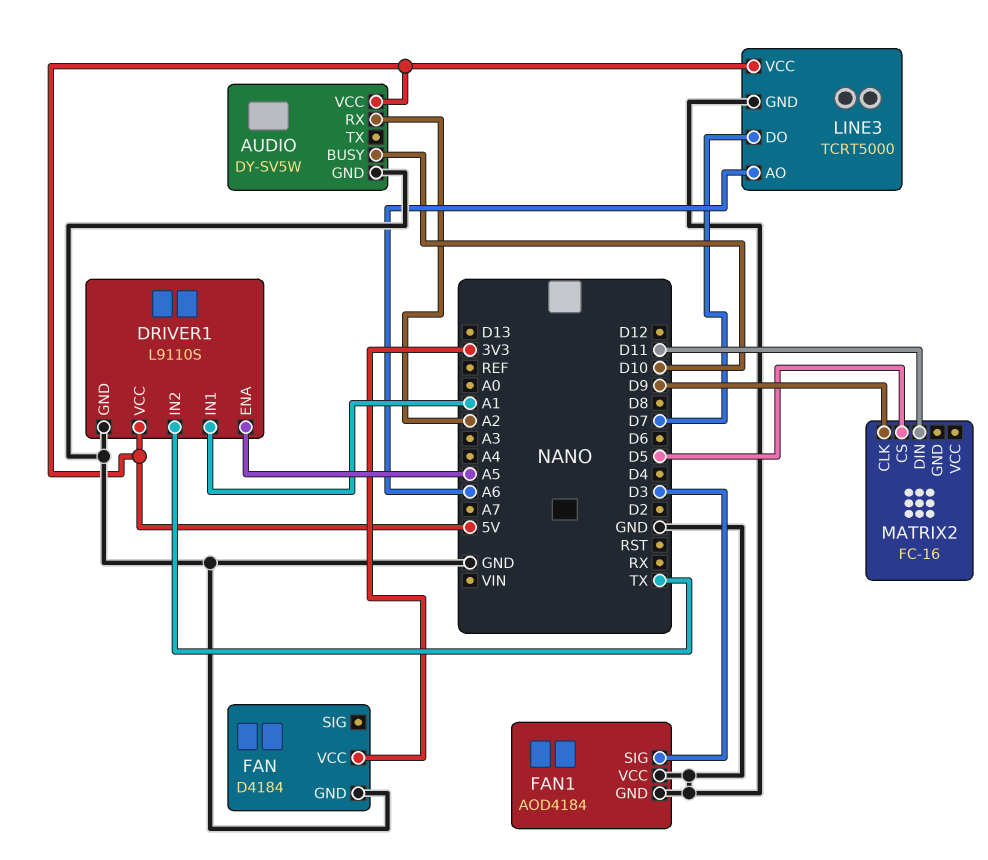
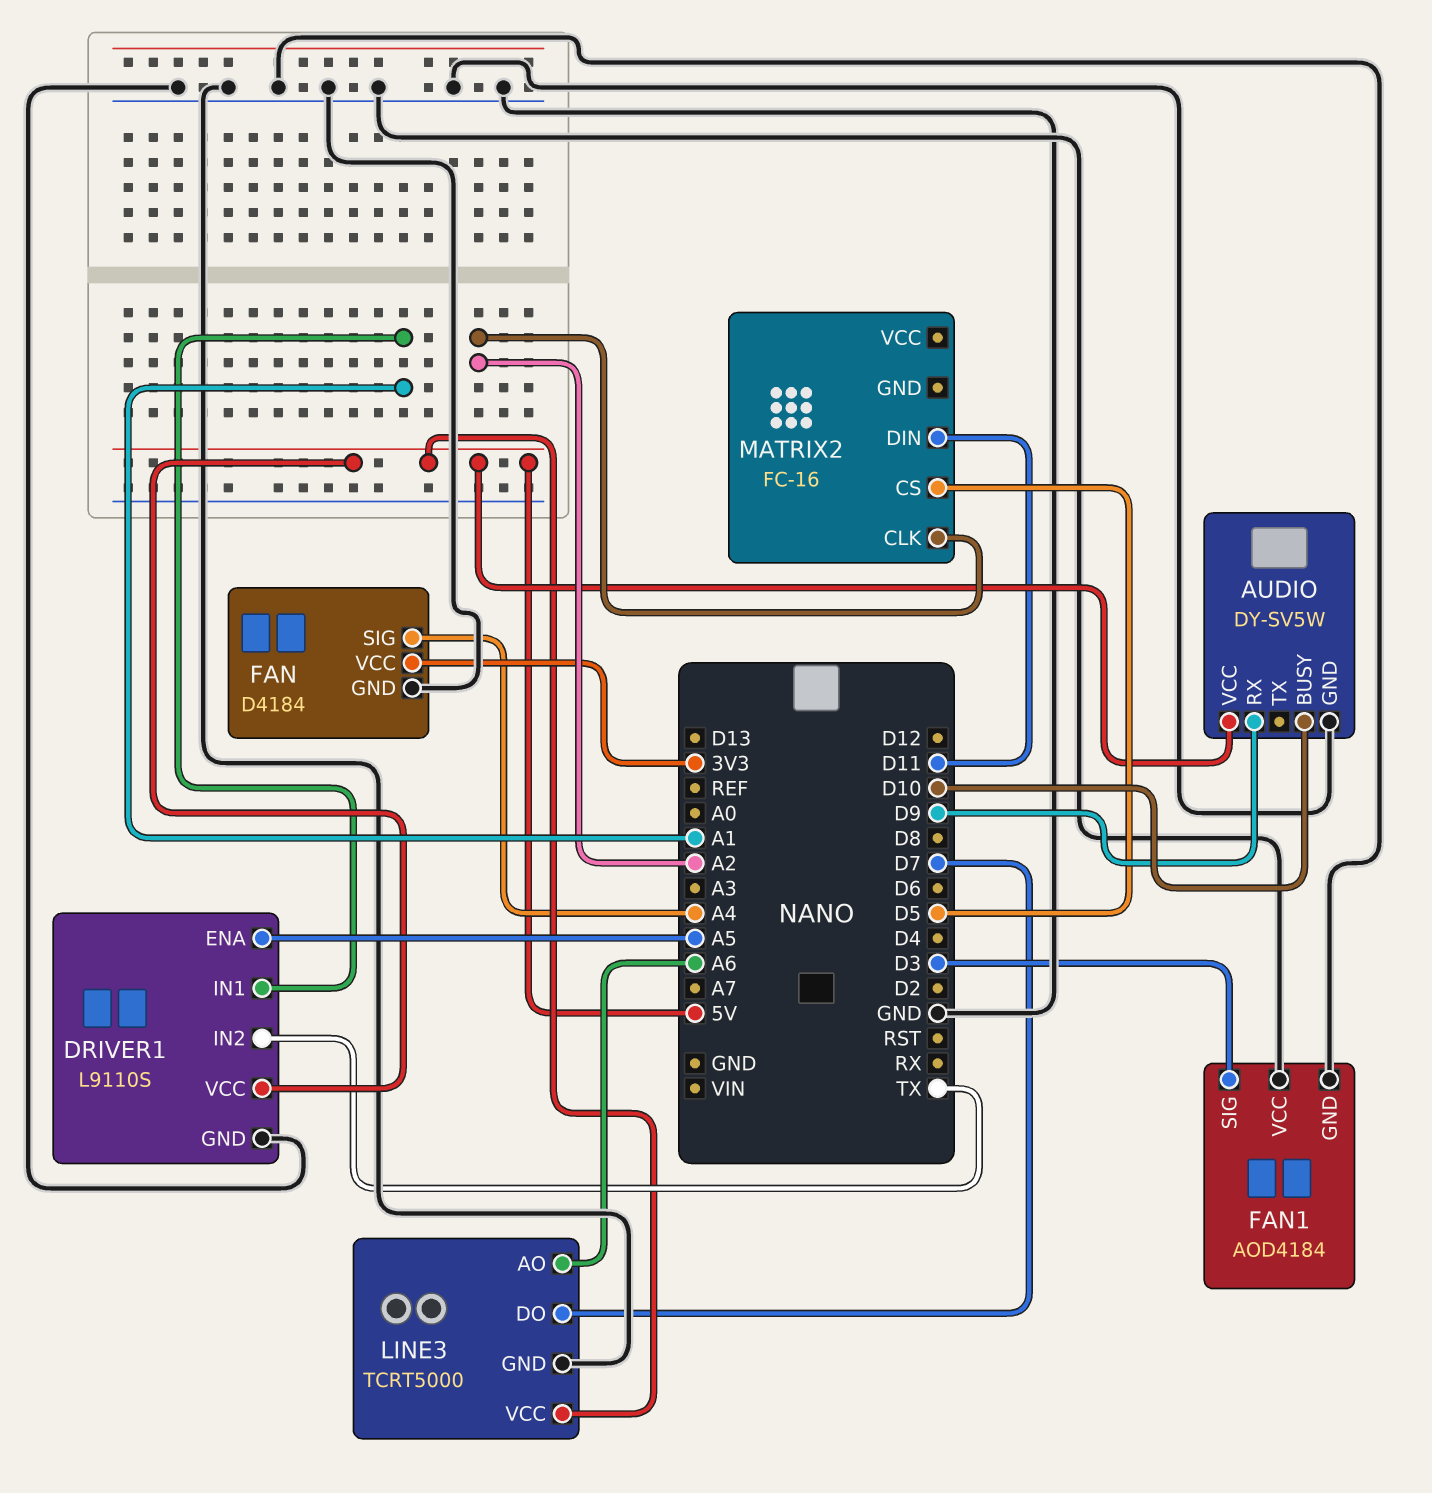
AUDIO pin RX: A2 -> D9
FAN pin SIG: none -> A4
MATRIX2 pin CLK: D9 -> A2

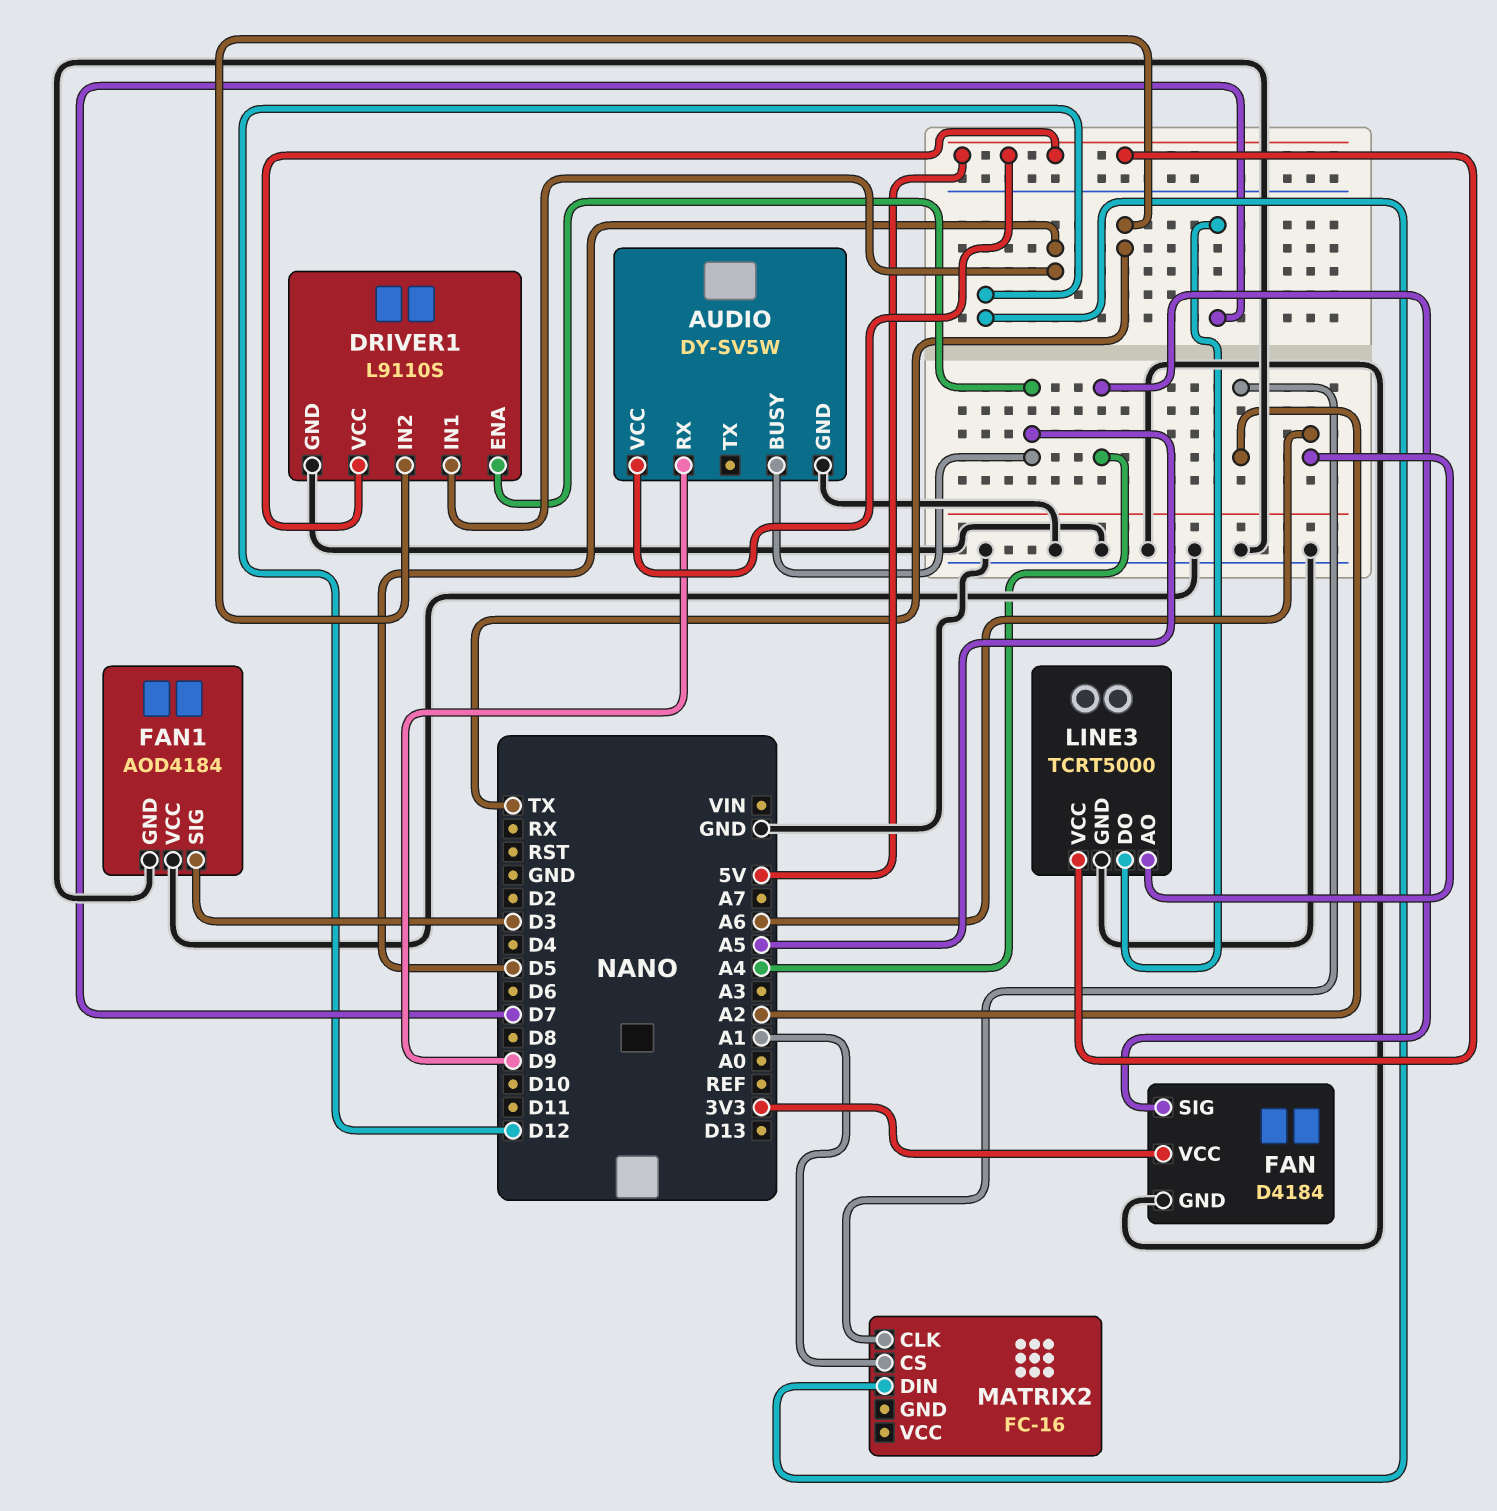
AUDIO pin BUSY: D10 -> A5
DRIVER1 pin IN1: A1 -> D5
MATRIX2 pin CS: D5 -> A1
MATRIX2 pin DIN: D11 -> D12

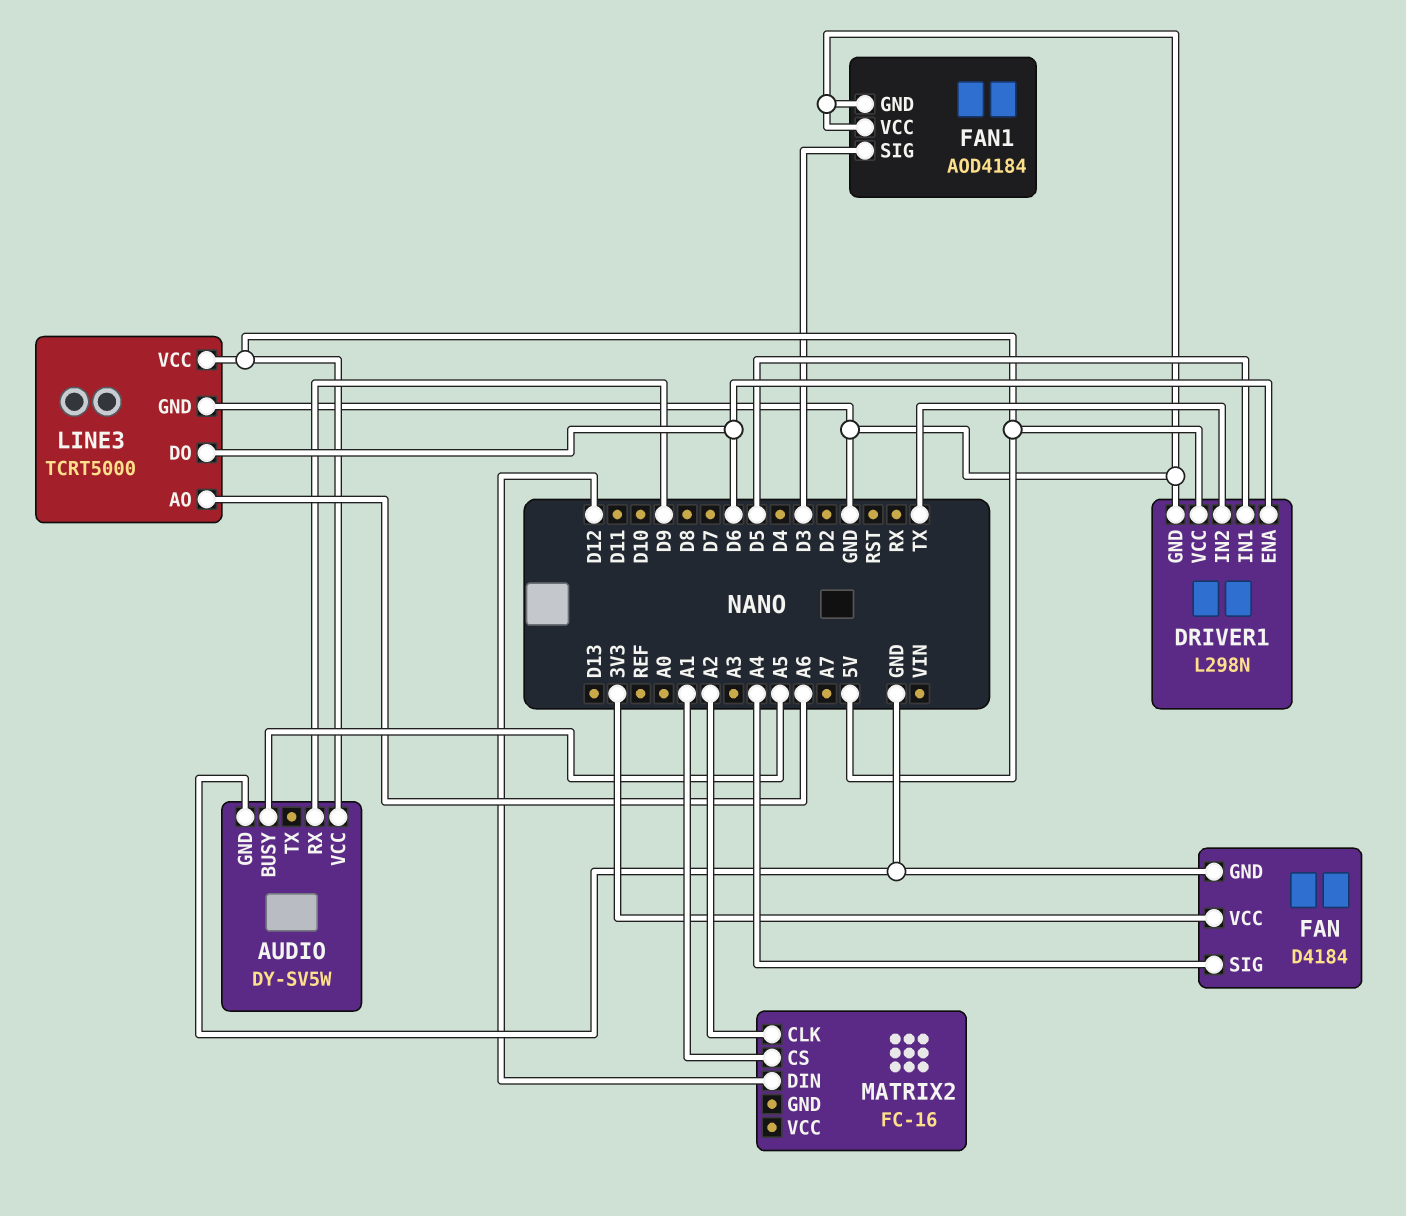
DRIVER1: L9110S -> L298N
DRIVER1 pin ENA: A5 -> D6
LINE3 pin DO: D7 -> D6

